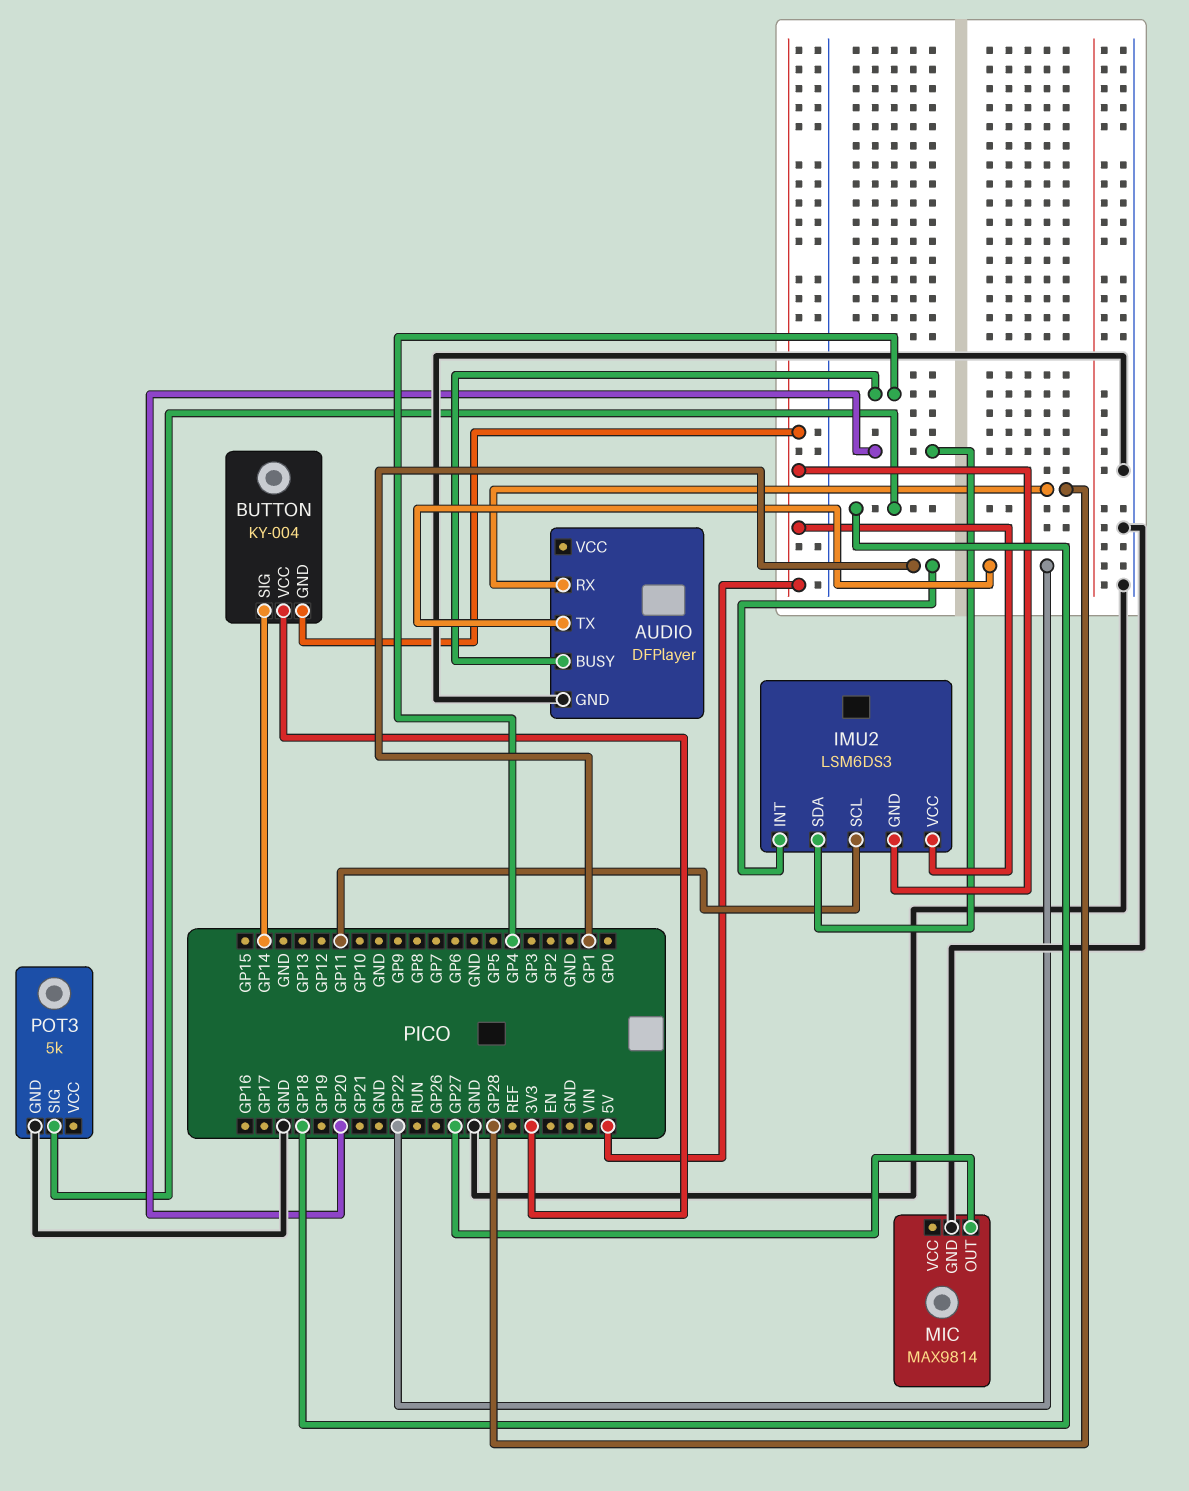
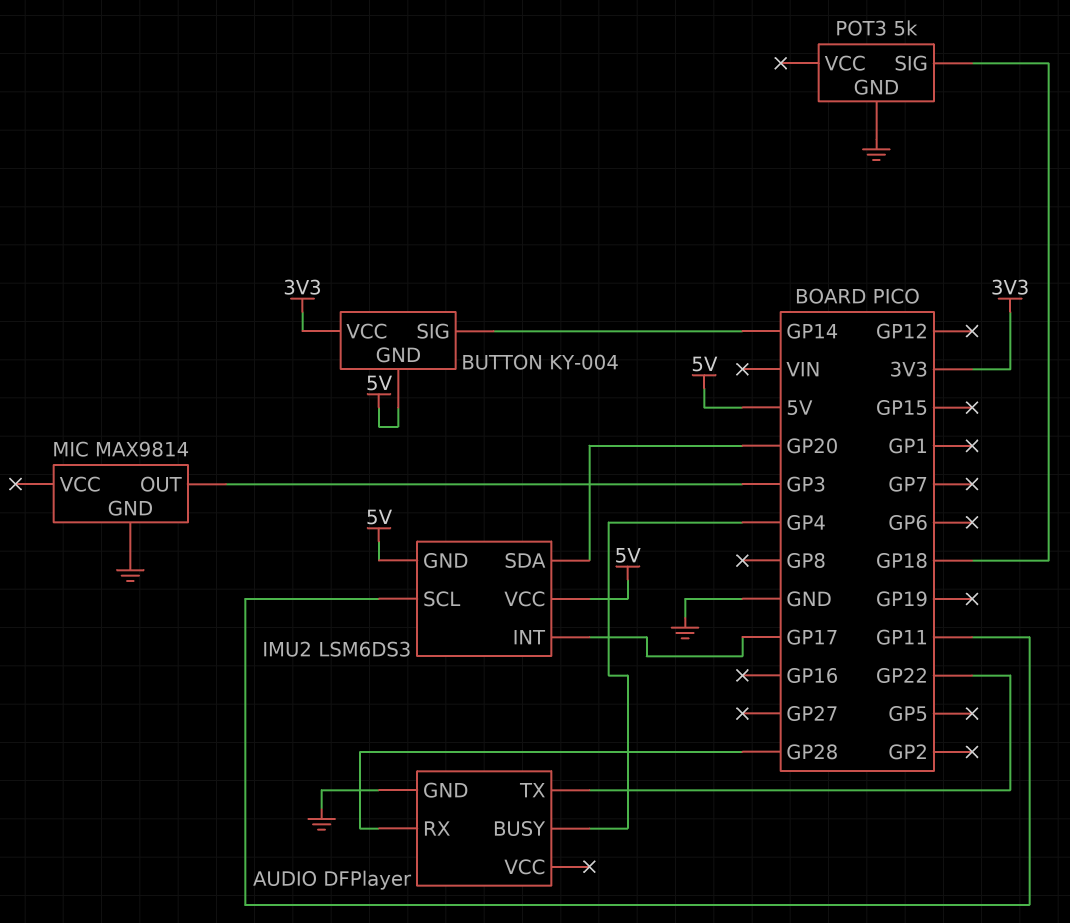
IMU2 pin INT: GP1 -> GP17
MIC pin OUT: GP27 -> GP3

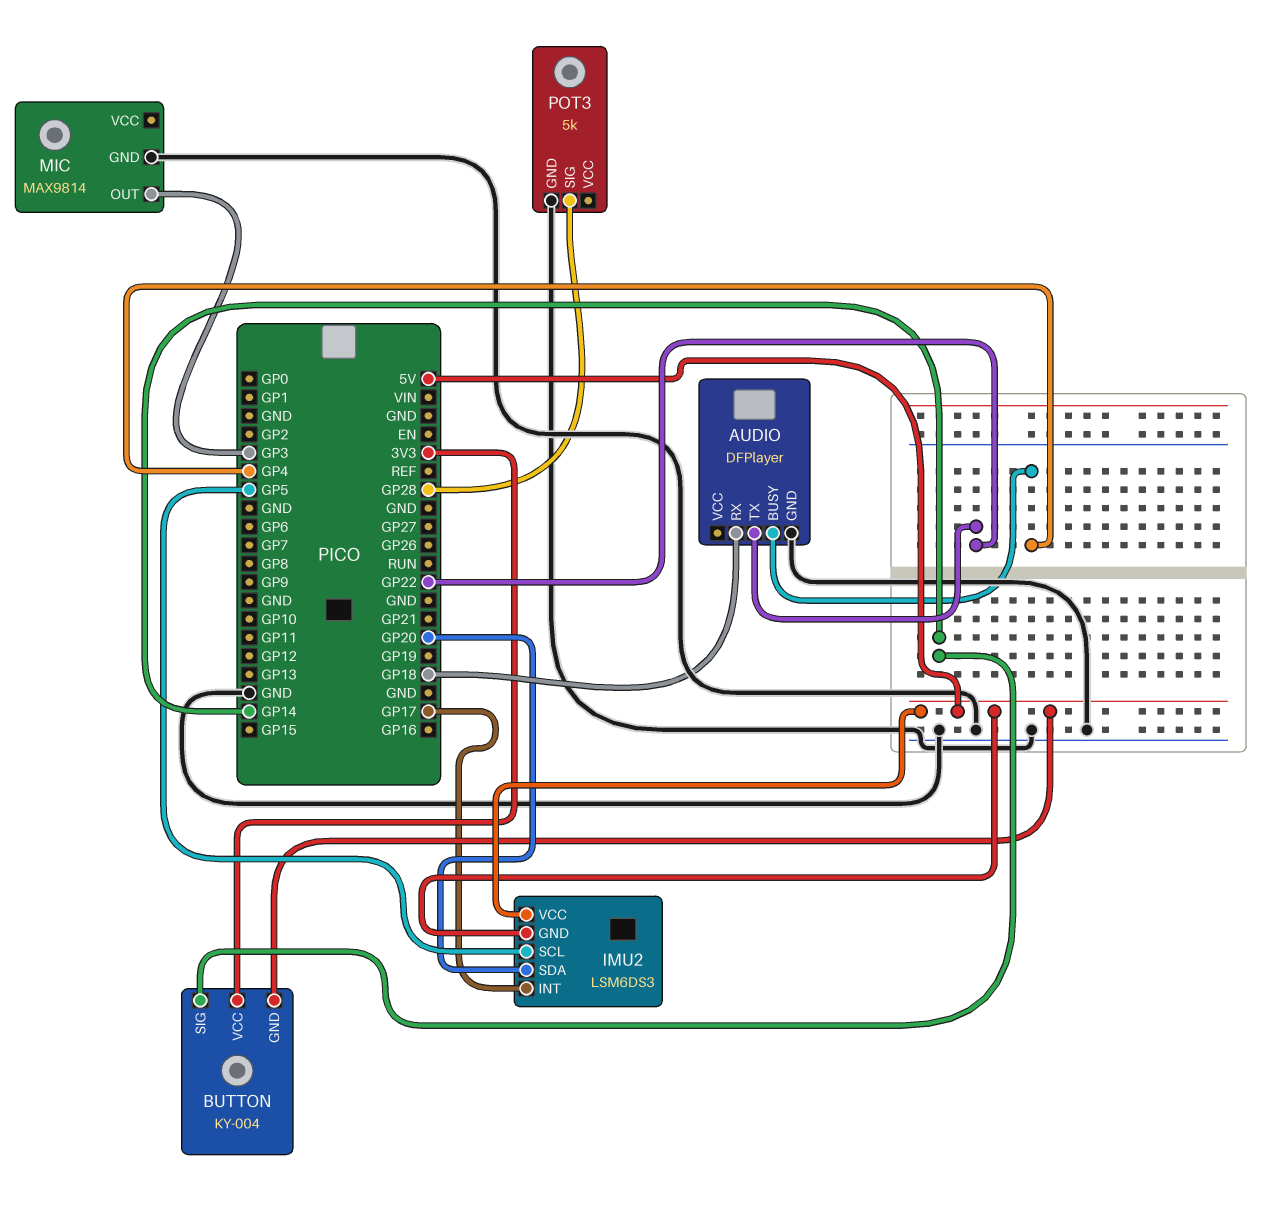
AUDIO pin RX: GP28 -> GP18
IMU2 pin SCL: GP11 -> GP5
POT3 pin SIG: GP18 -> GP28

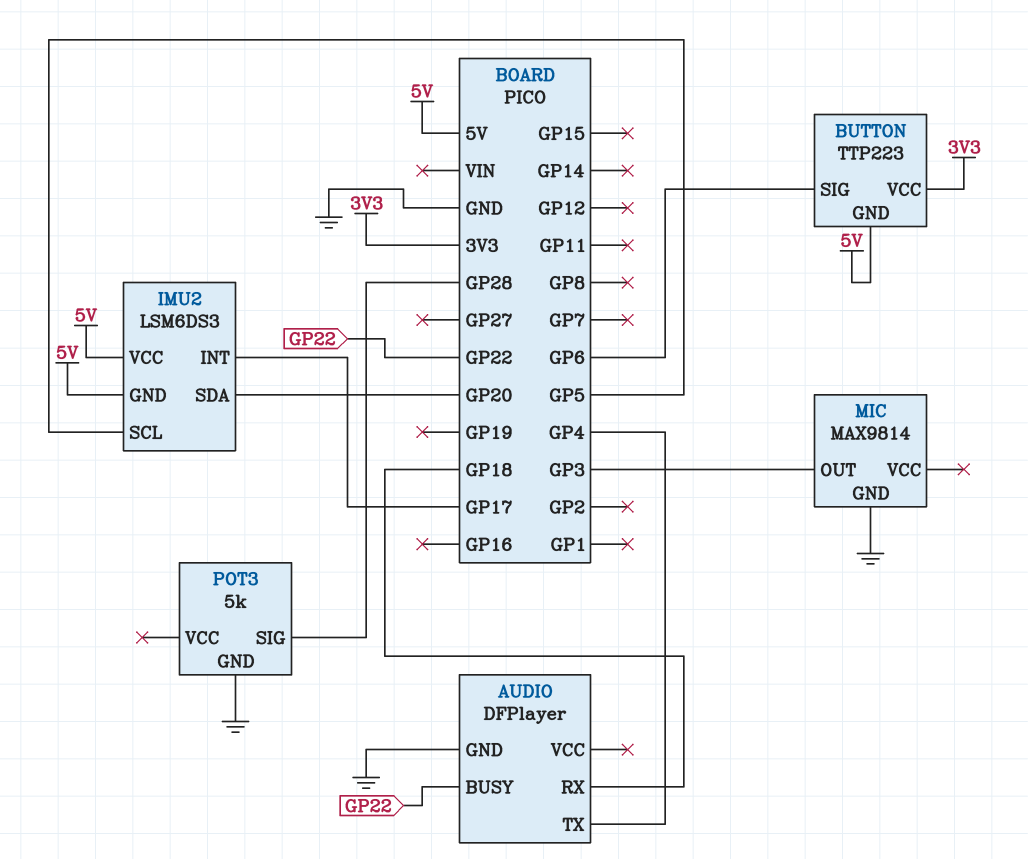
AUDIO pin BUSY: GP4 -> GP22
AUDIO pin TX: GP22 -> GP4
BUTTON: KY-004 -> TTP223
BUTTON pin SIG: GP14 -> GP6

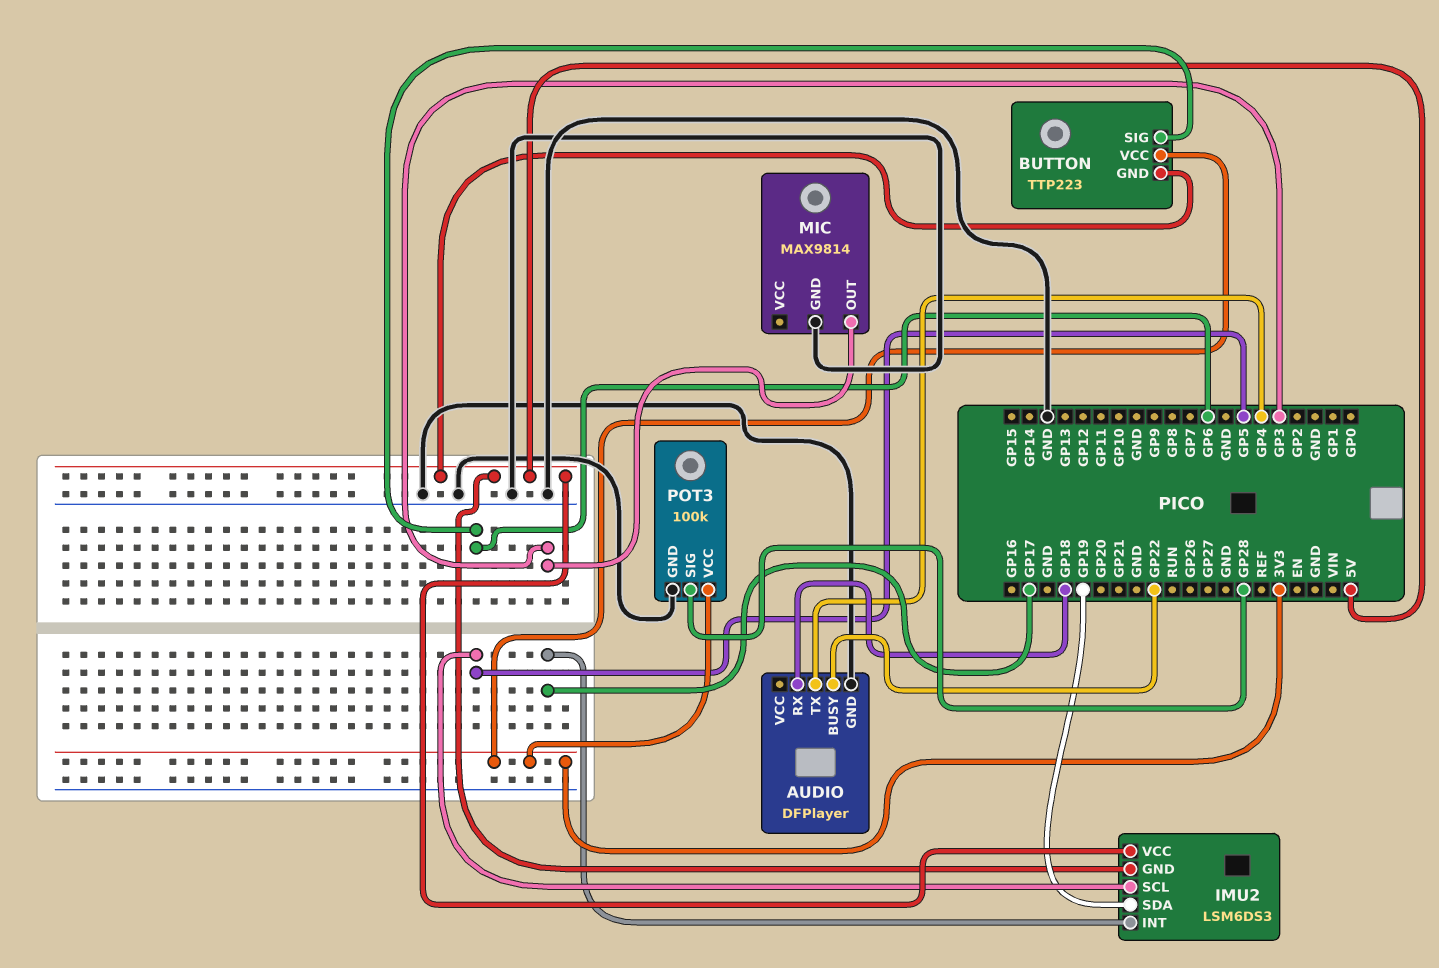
IMU2 pin SDA: GP20 -> GP19
POT3: 5k -> 100k
POT3 pin VCC: none -> 3V3

